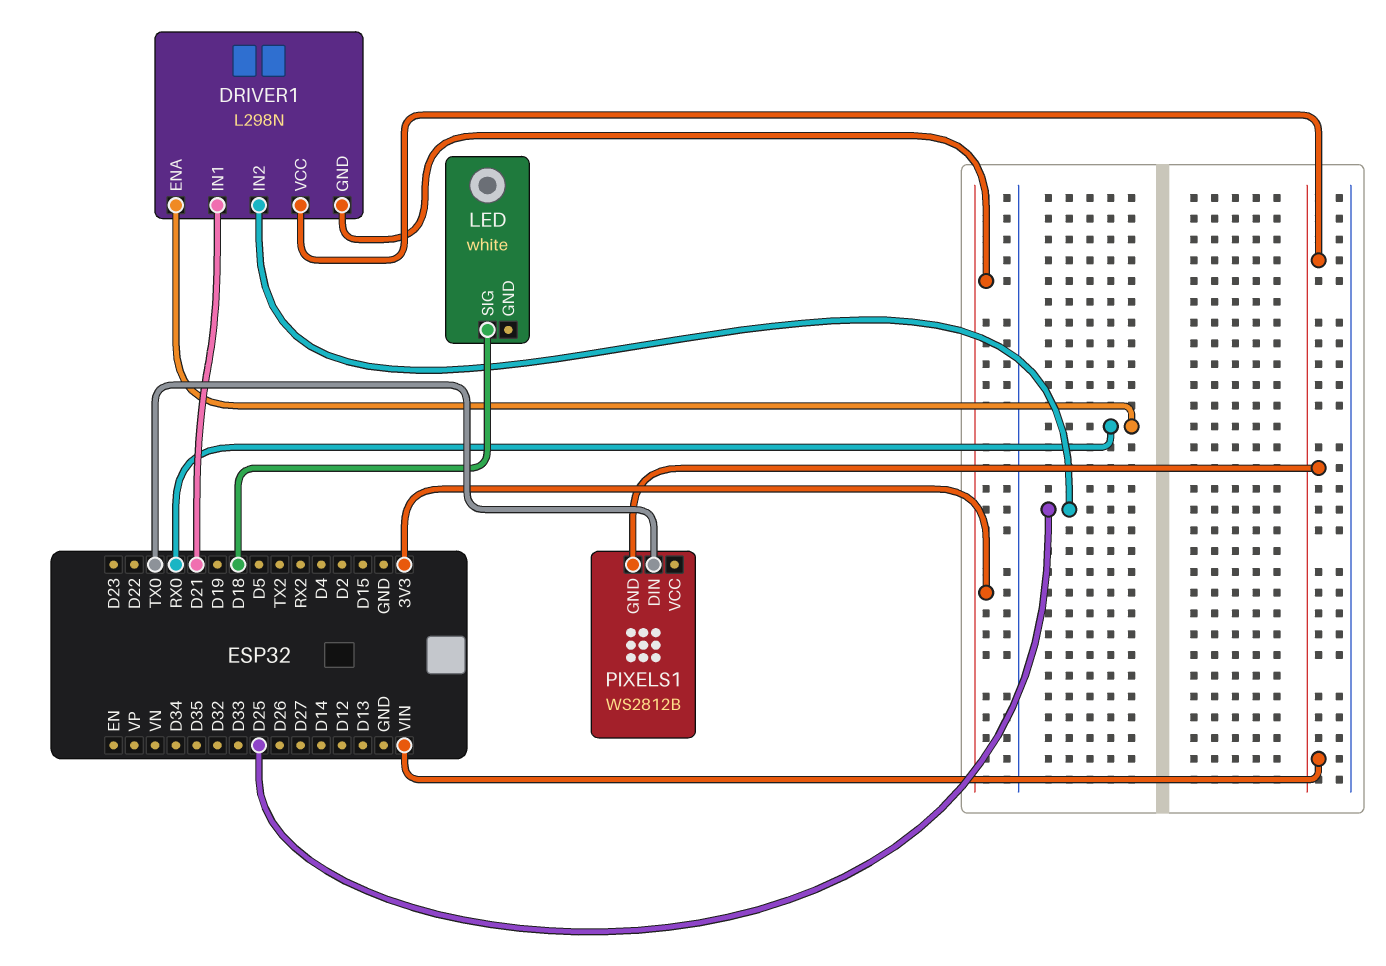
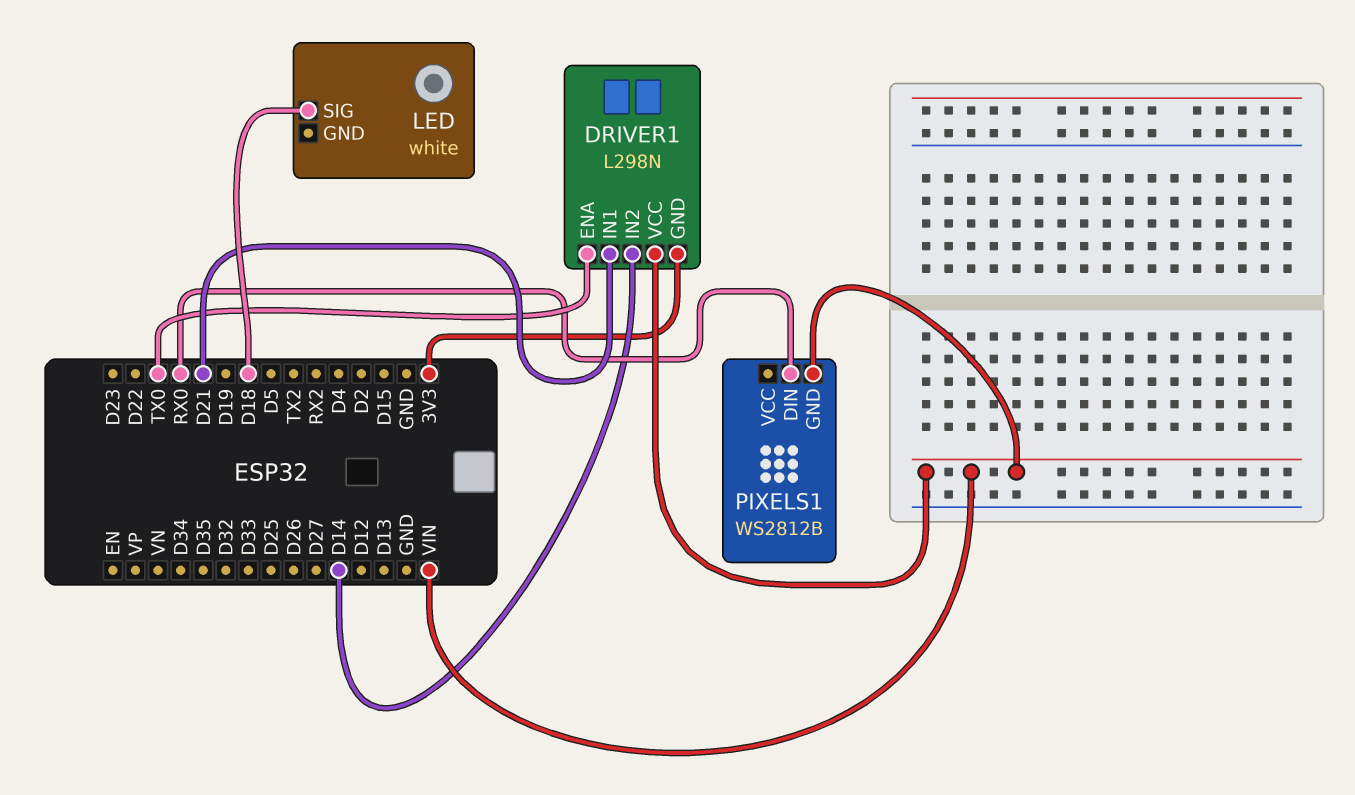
DRIVER1 pin ENA: RX0 -> TX0
DRIVER1 pin IN2: D25 -> D14
PIXELS1 pin DIN: TX0 -> RX0

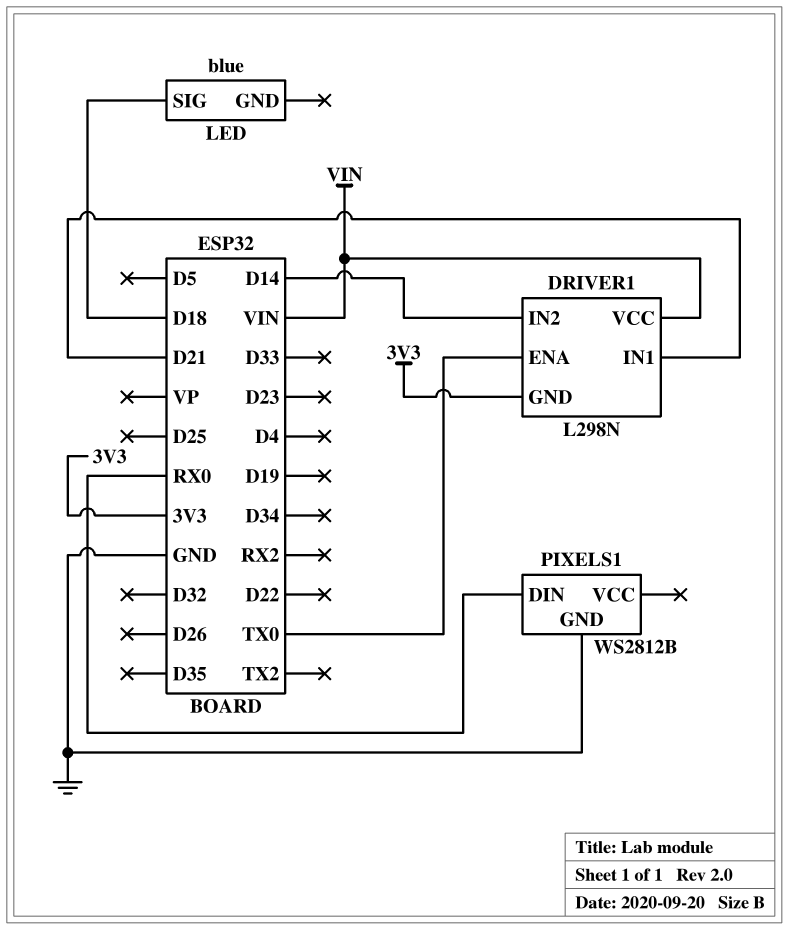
LED: white -> blue
PIXELS1 pin GND: VIN -> GND

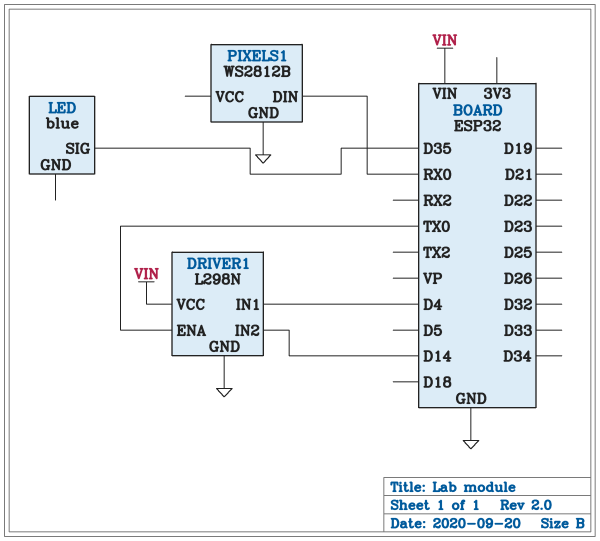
DRIVER1 pin GND: 3V3 -> GND
DRIVER1 pin IN1: D21 -> D4
LED pin SIG: D18 -> D35

